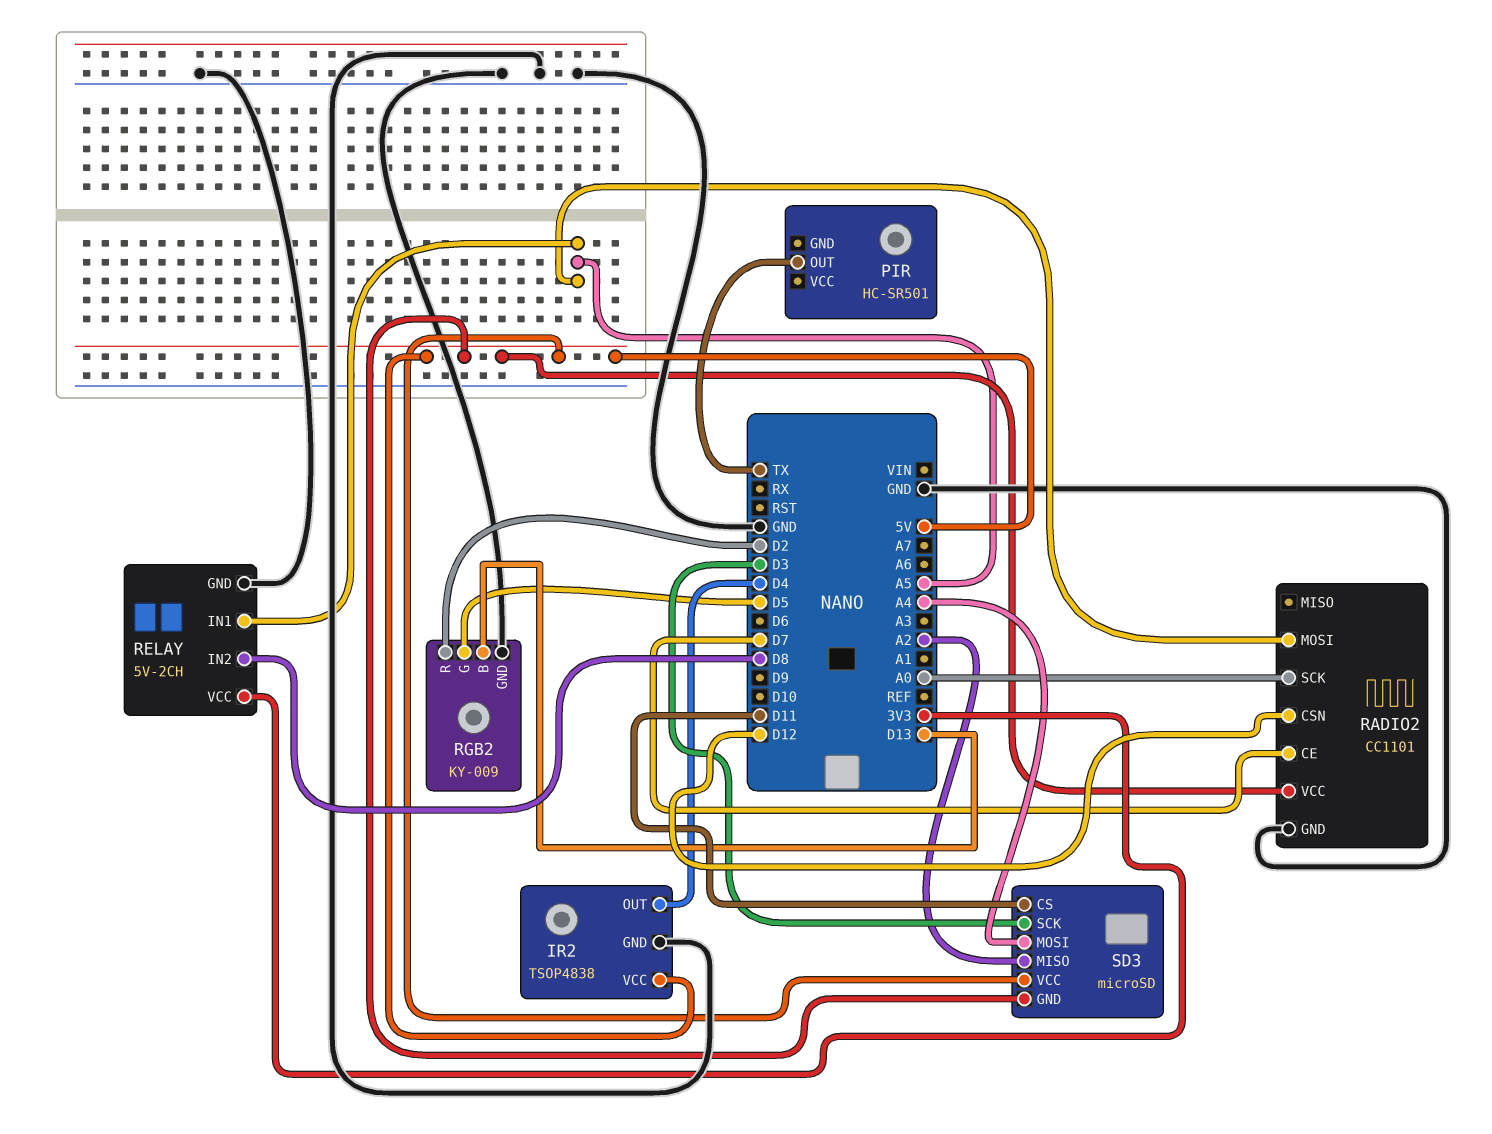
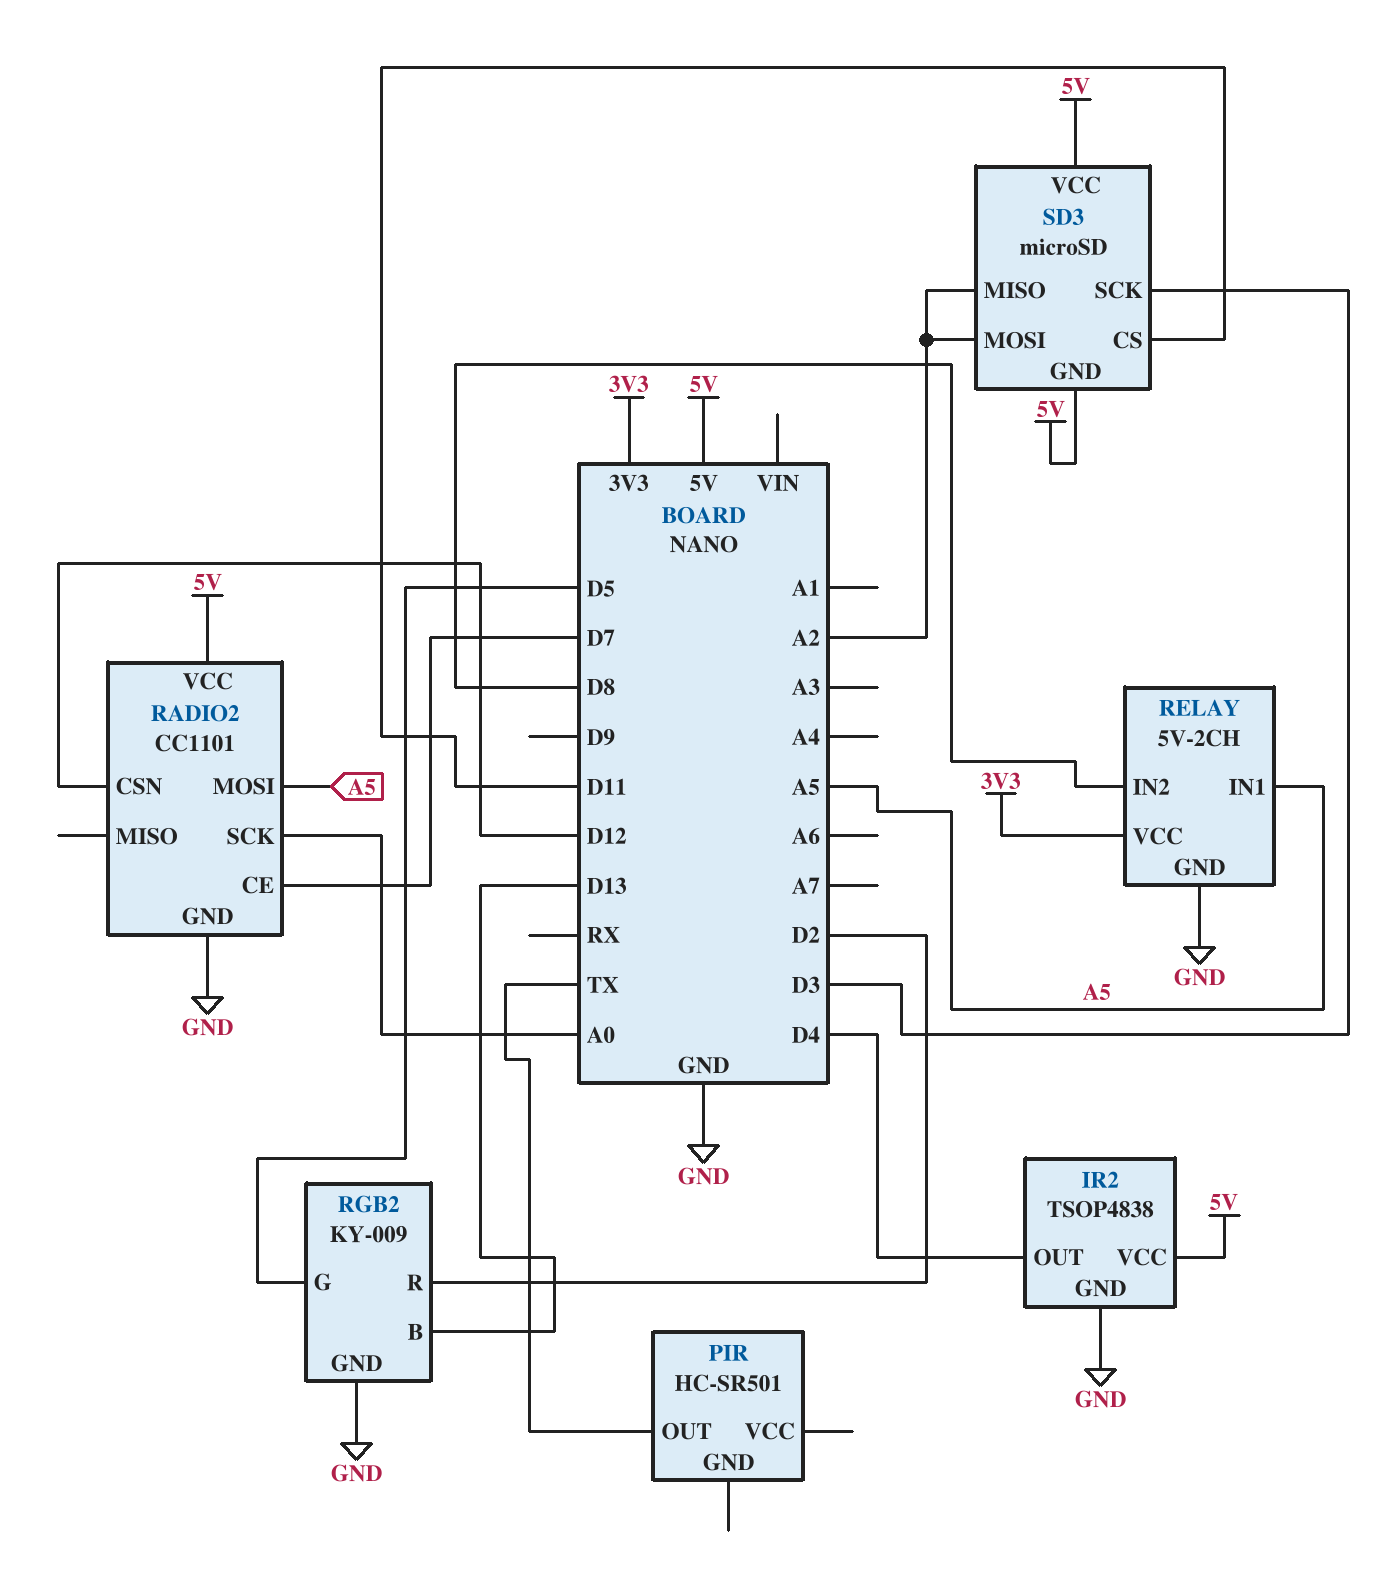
SD3 pin MOSI: A4 -> A2

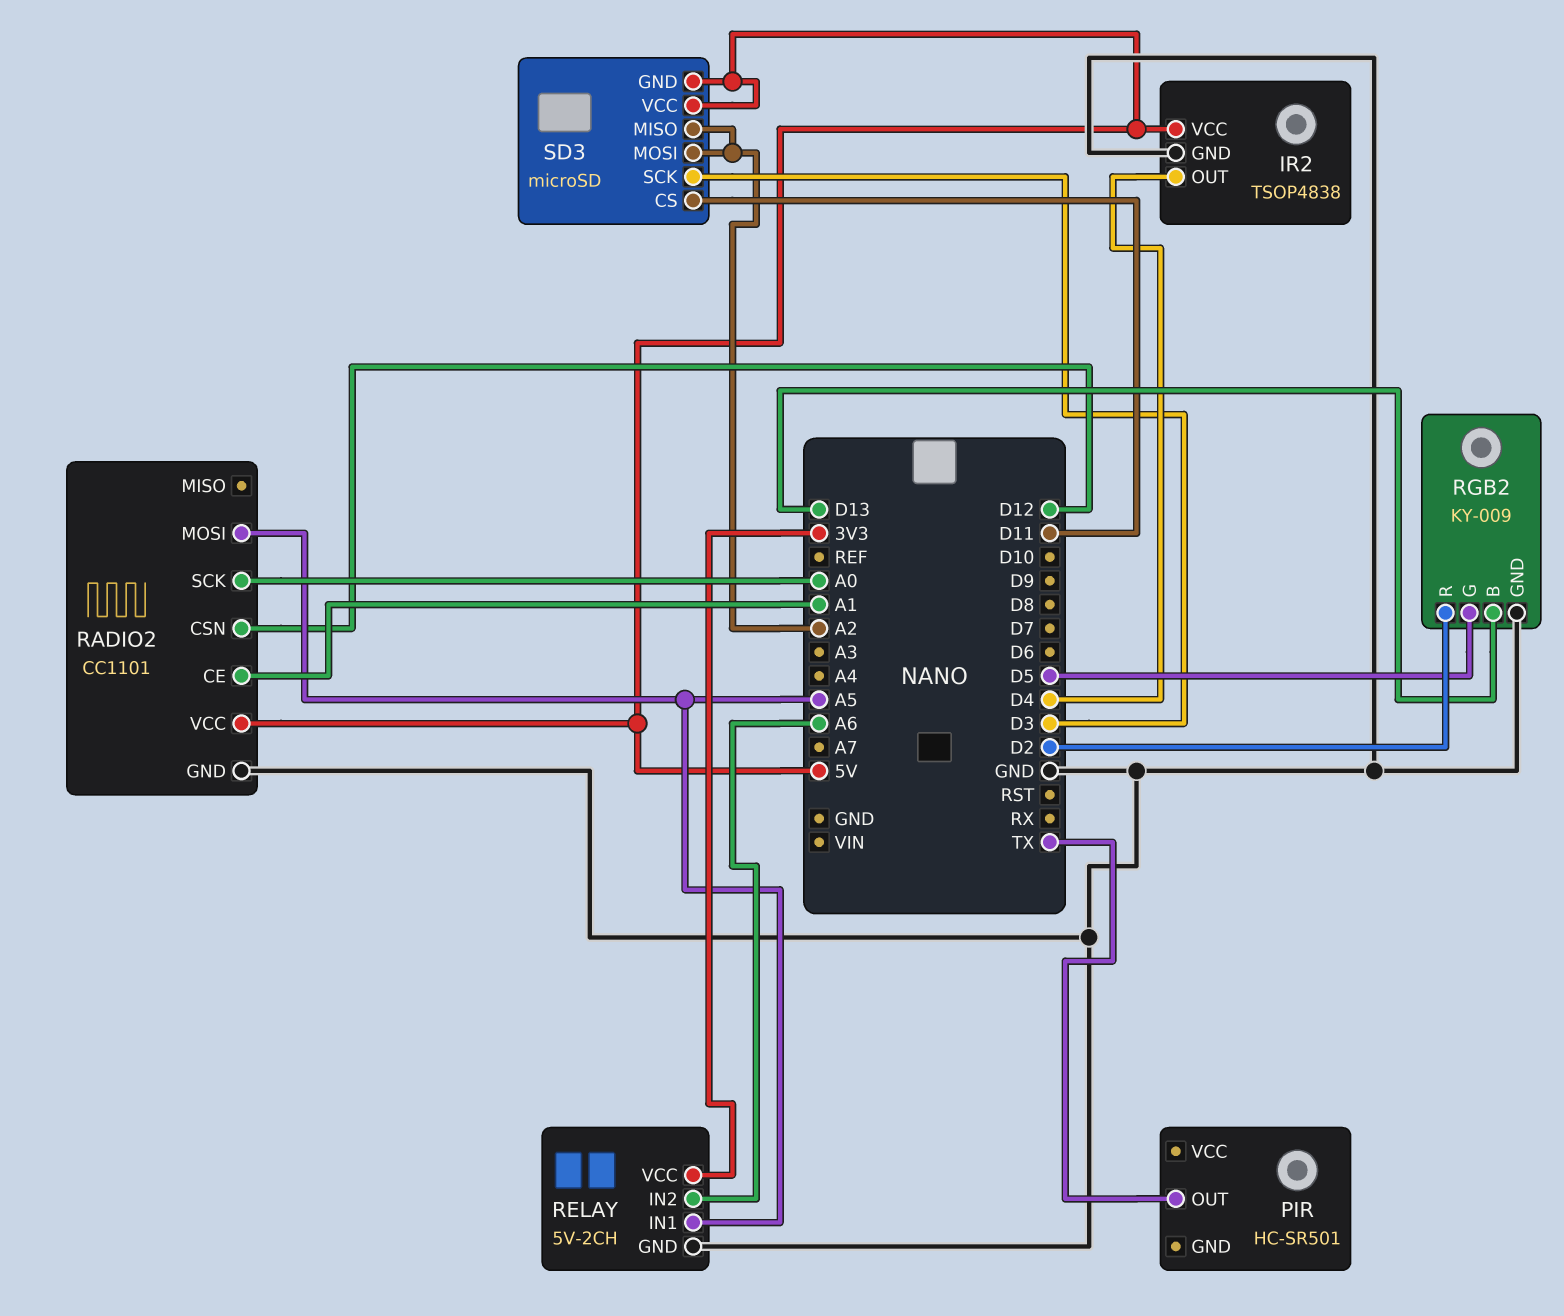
RADIO2 pin CE: D7 -> A1
RELAY pin IN2: D8 -> A6

